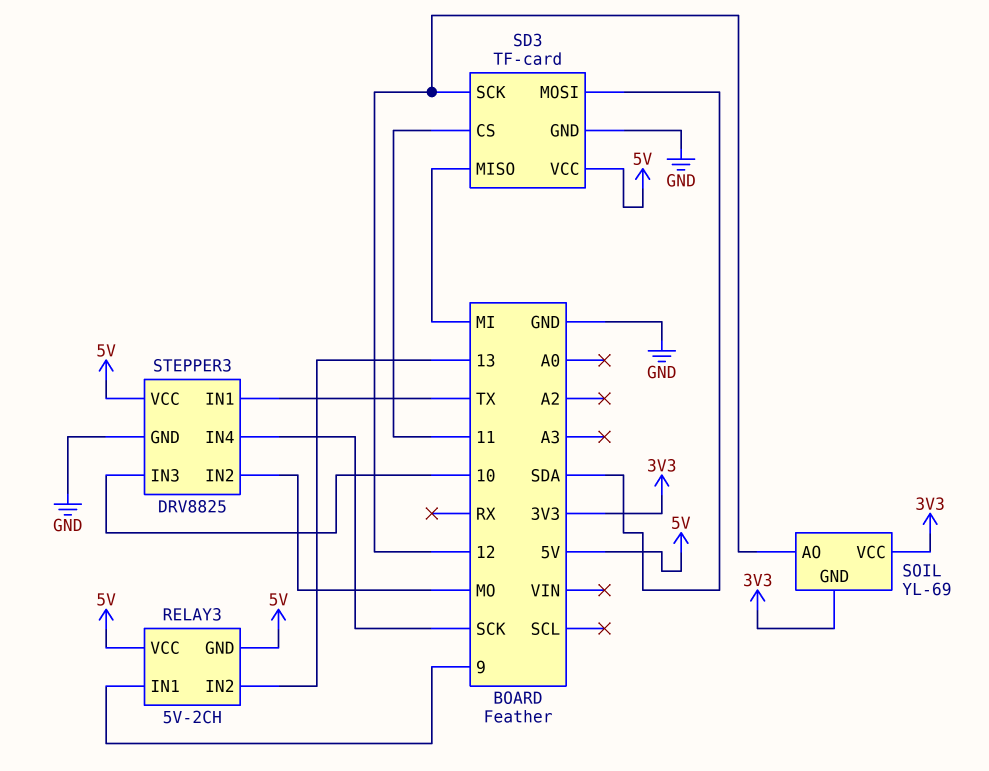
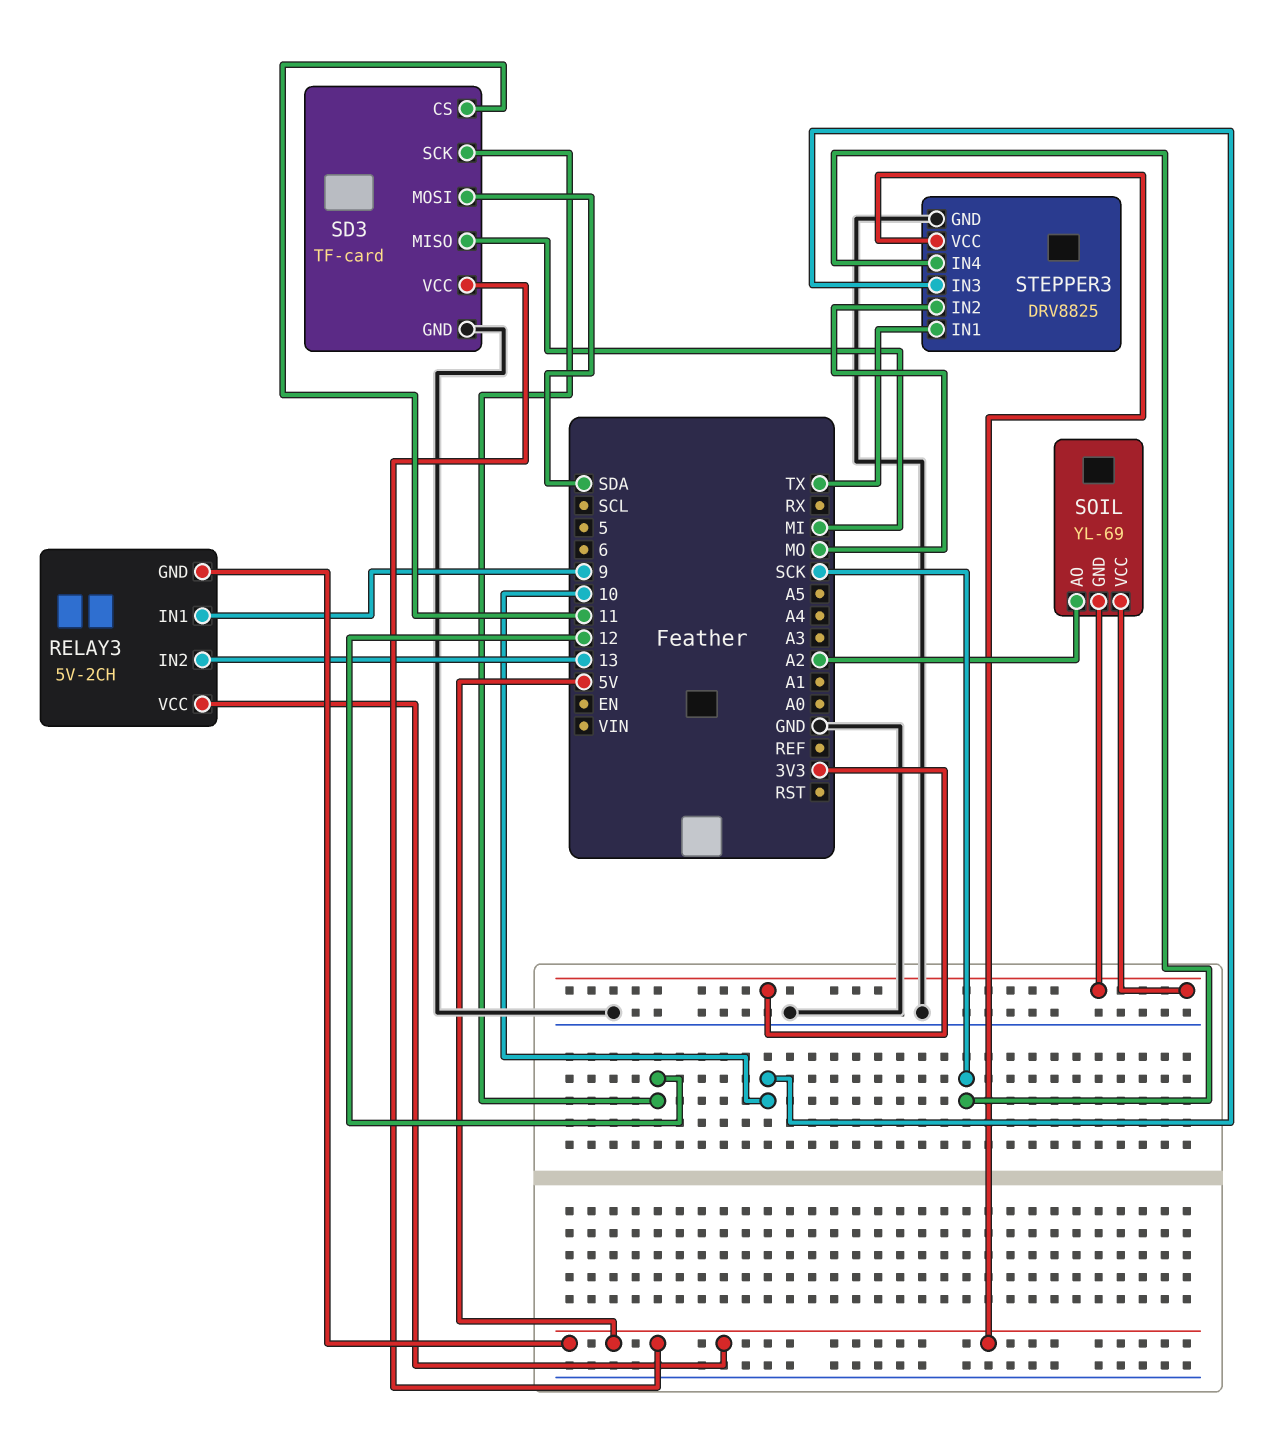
SOIL pin AO: 12 -> A2

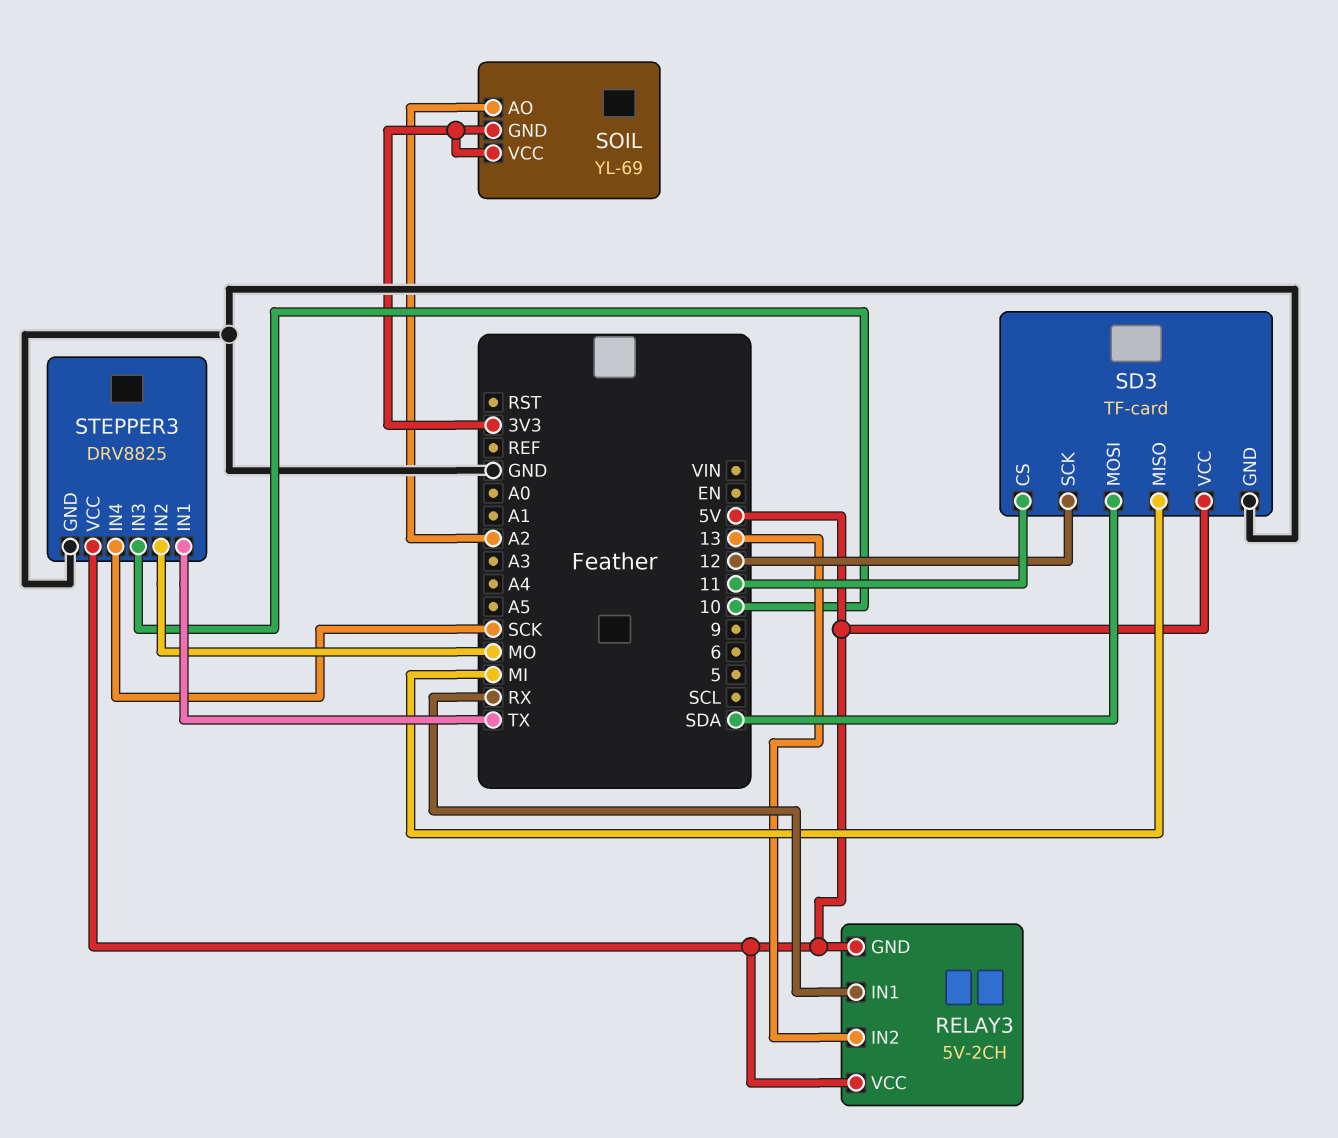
RELAY3 pin IN1: 9 -> RX

